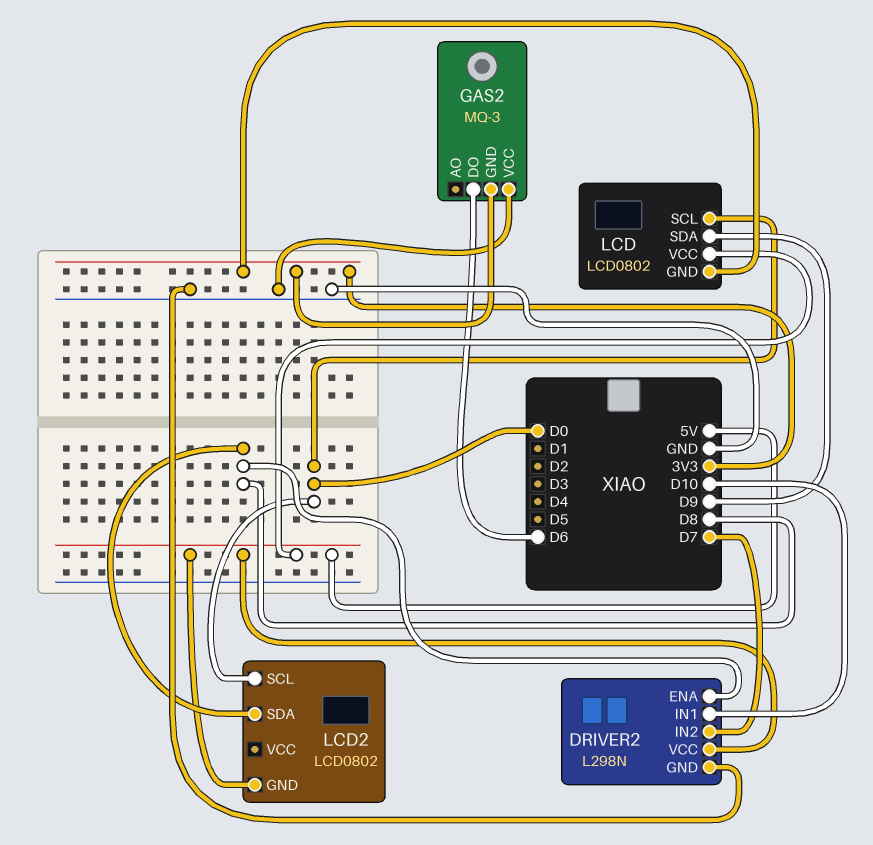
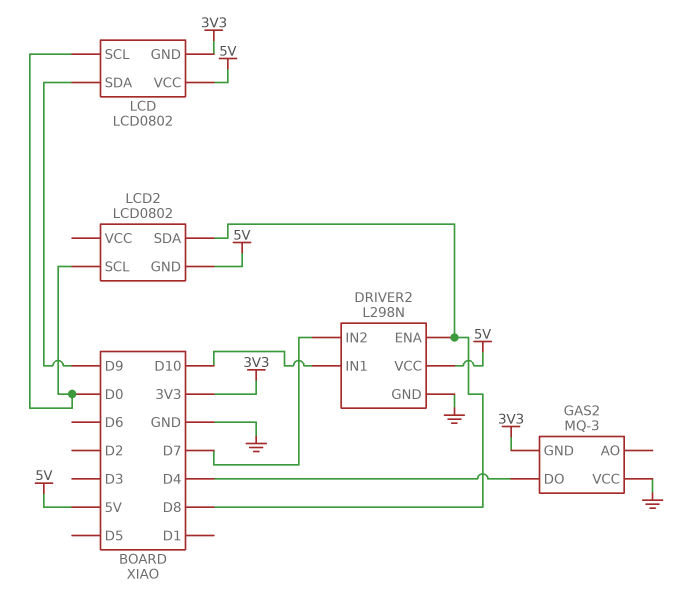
GAS2 pin DO: D6 -> D4

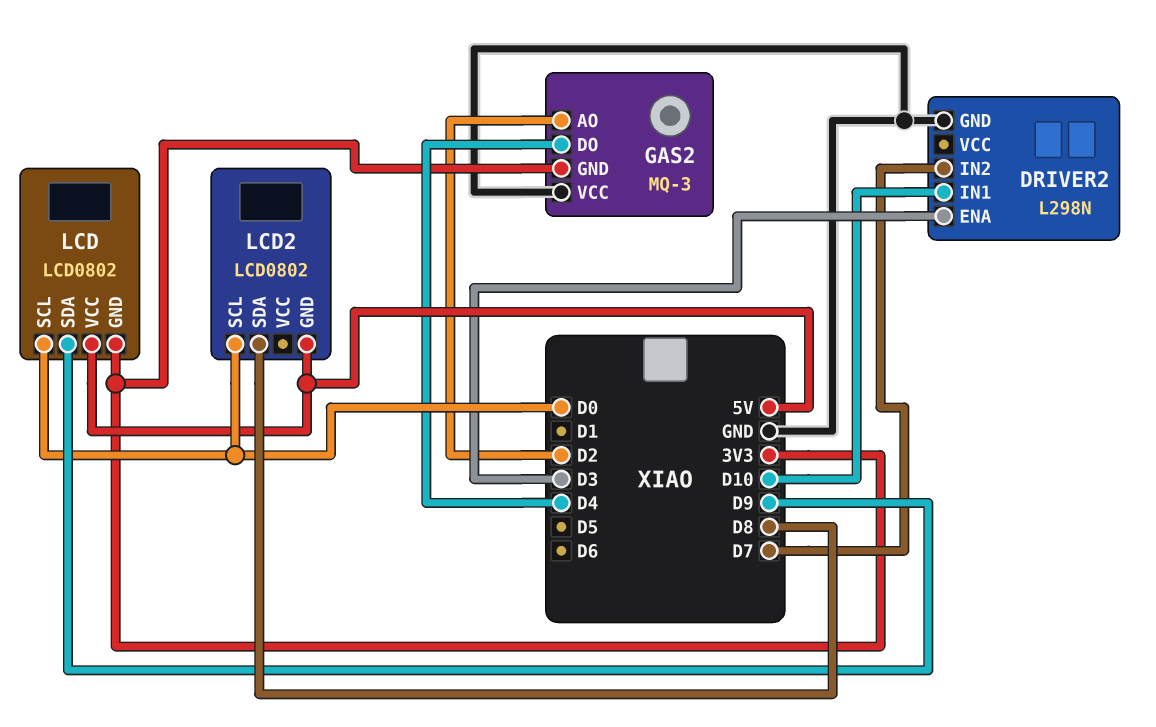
DRIVER2 pin ENA: D8 -> D3
DRIVER2 pin VCC: 5V -> none
GAS2 pin AO: none -> D2

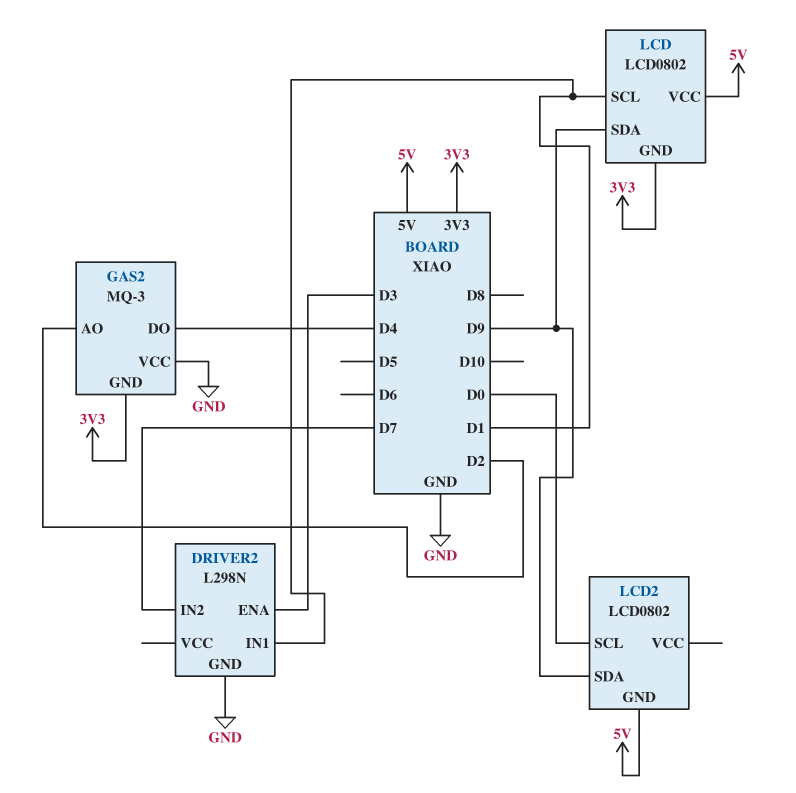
DRIVER2 pin IN1: D10 -> D1
LCD pin SCL: D0 -> D1
LCD2 pin SDA: D8 -> D9

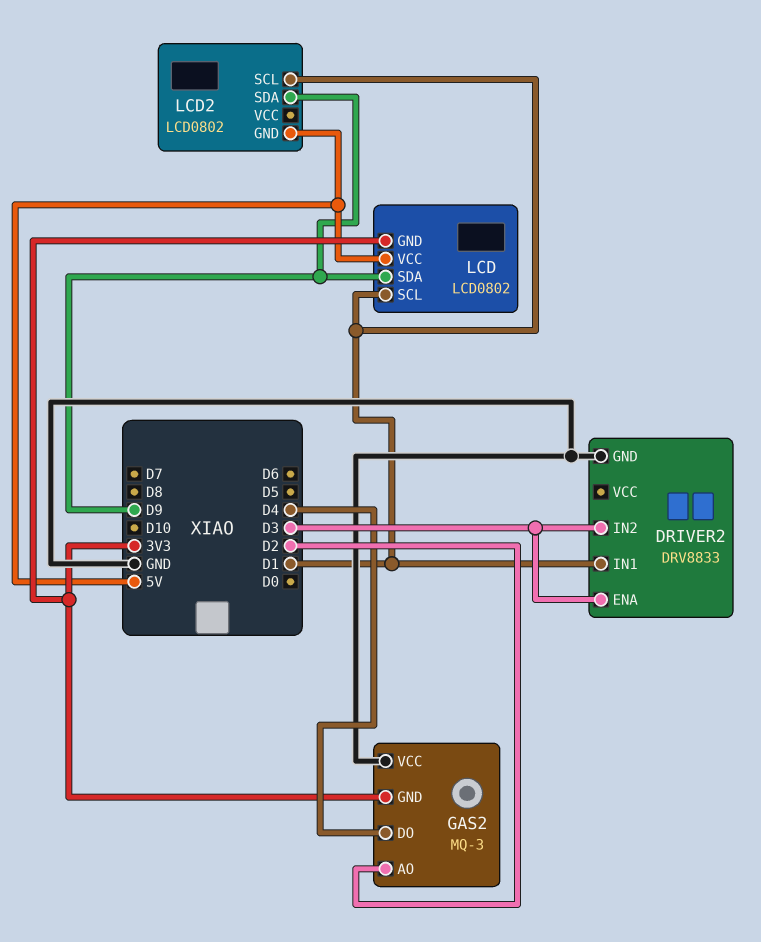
DRIVER2: L298N -> DRV8833
DRIVER2 pin IN2: D7 -> D3
LCD2 pin SCL: D0 -> D1

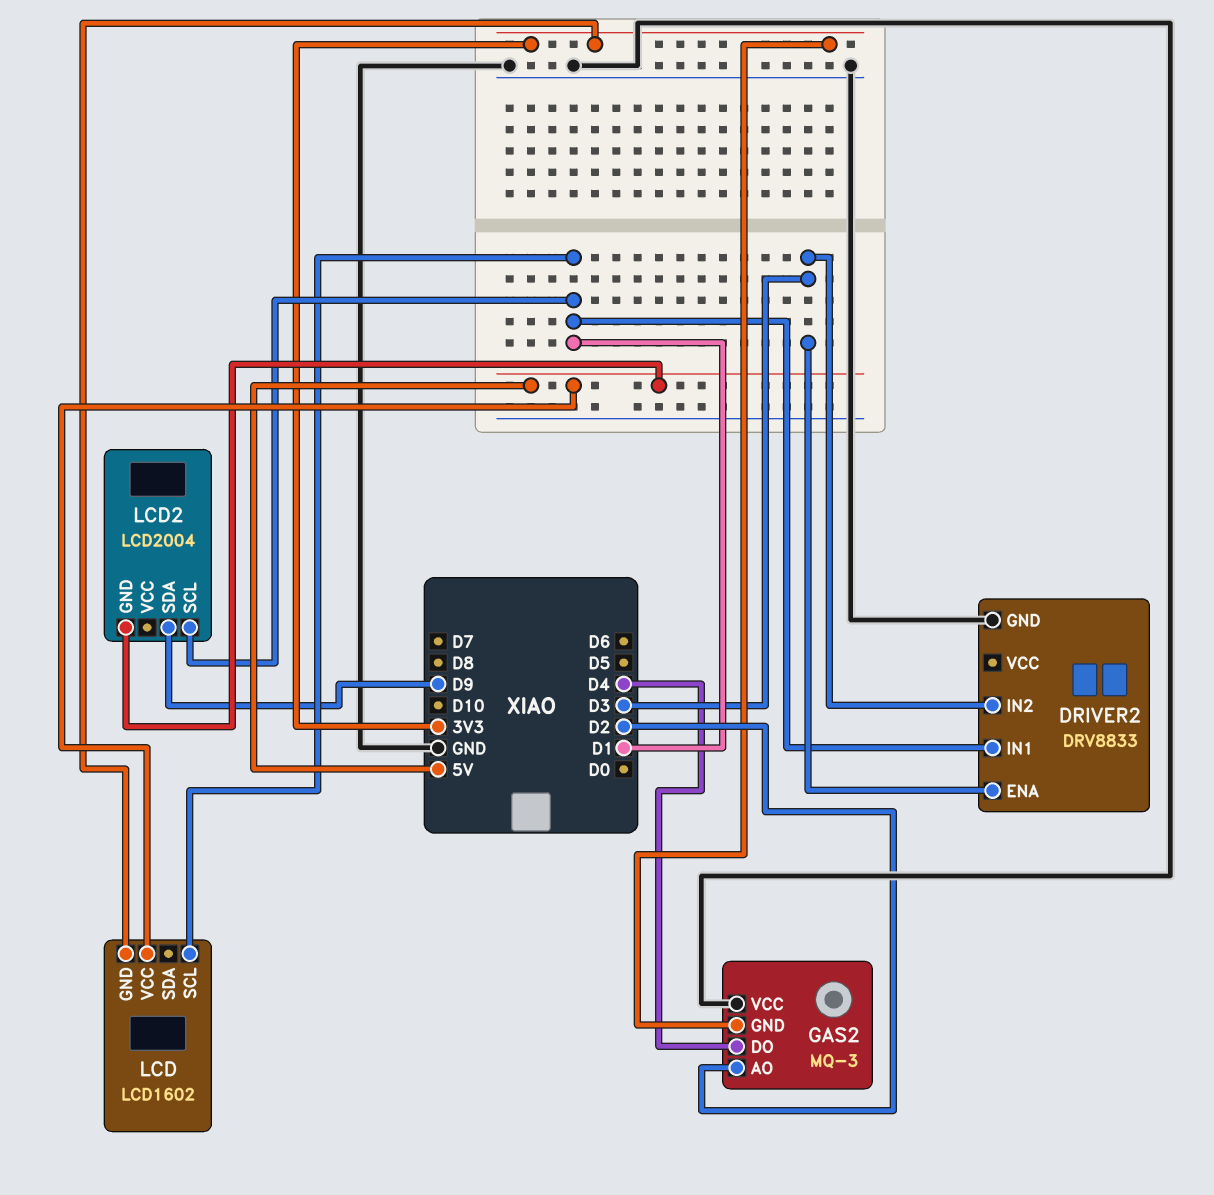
LCD: LCD0802 -> LCD1602
LCD pin SDA: D9 -> none
LCD2: LCD0802 -> LCD2004

